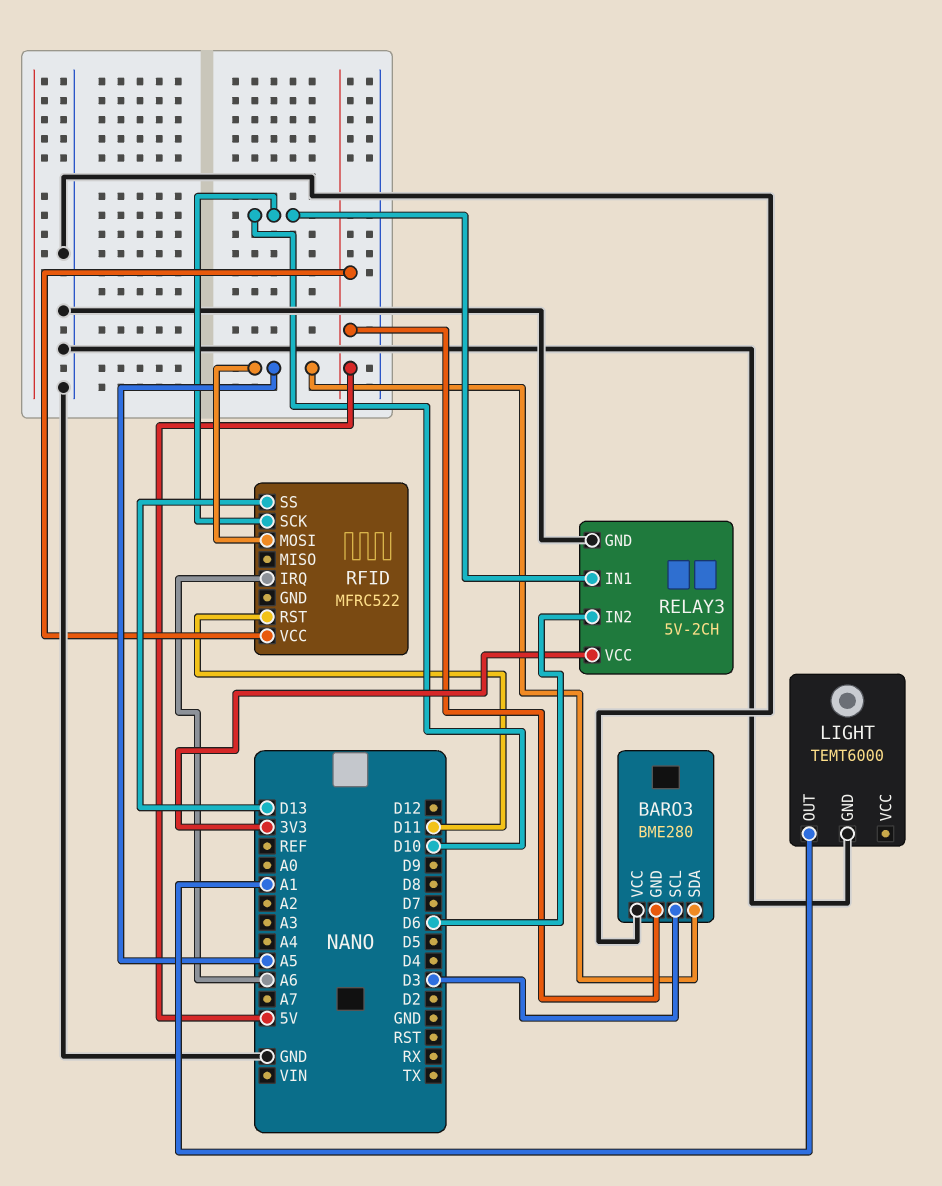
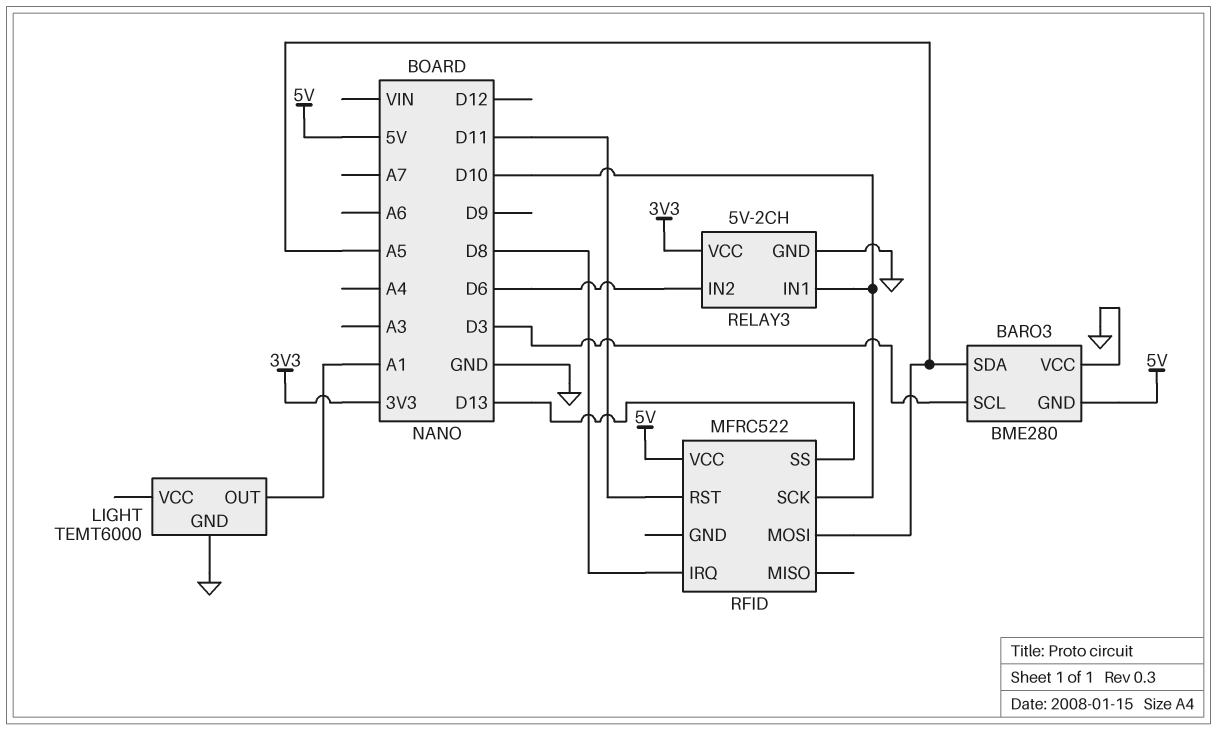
RFID pin IRQ: A6 -> D8

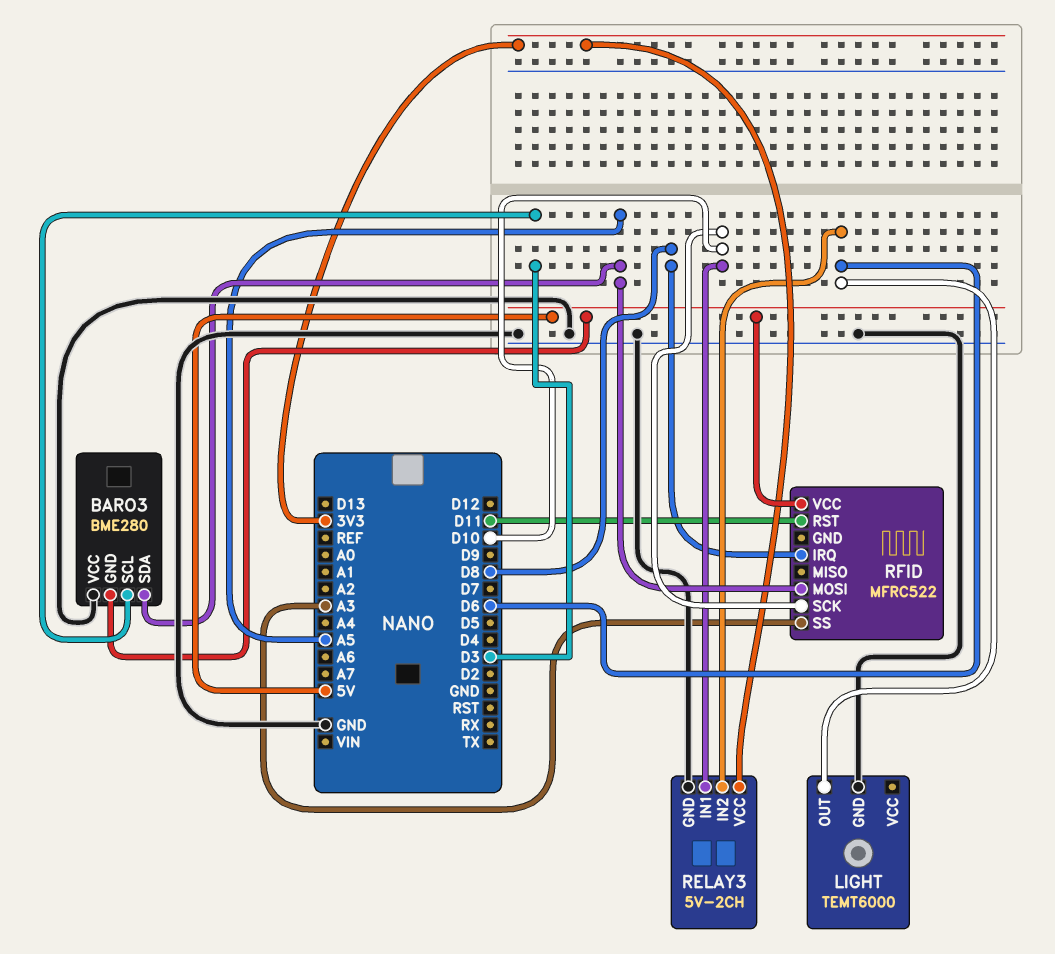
LIGHT pin OUT: A1 -> D6
RFID pin SS: D13 -> A3

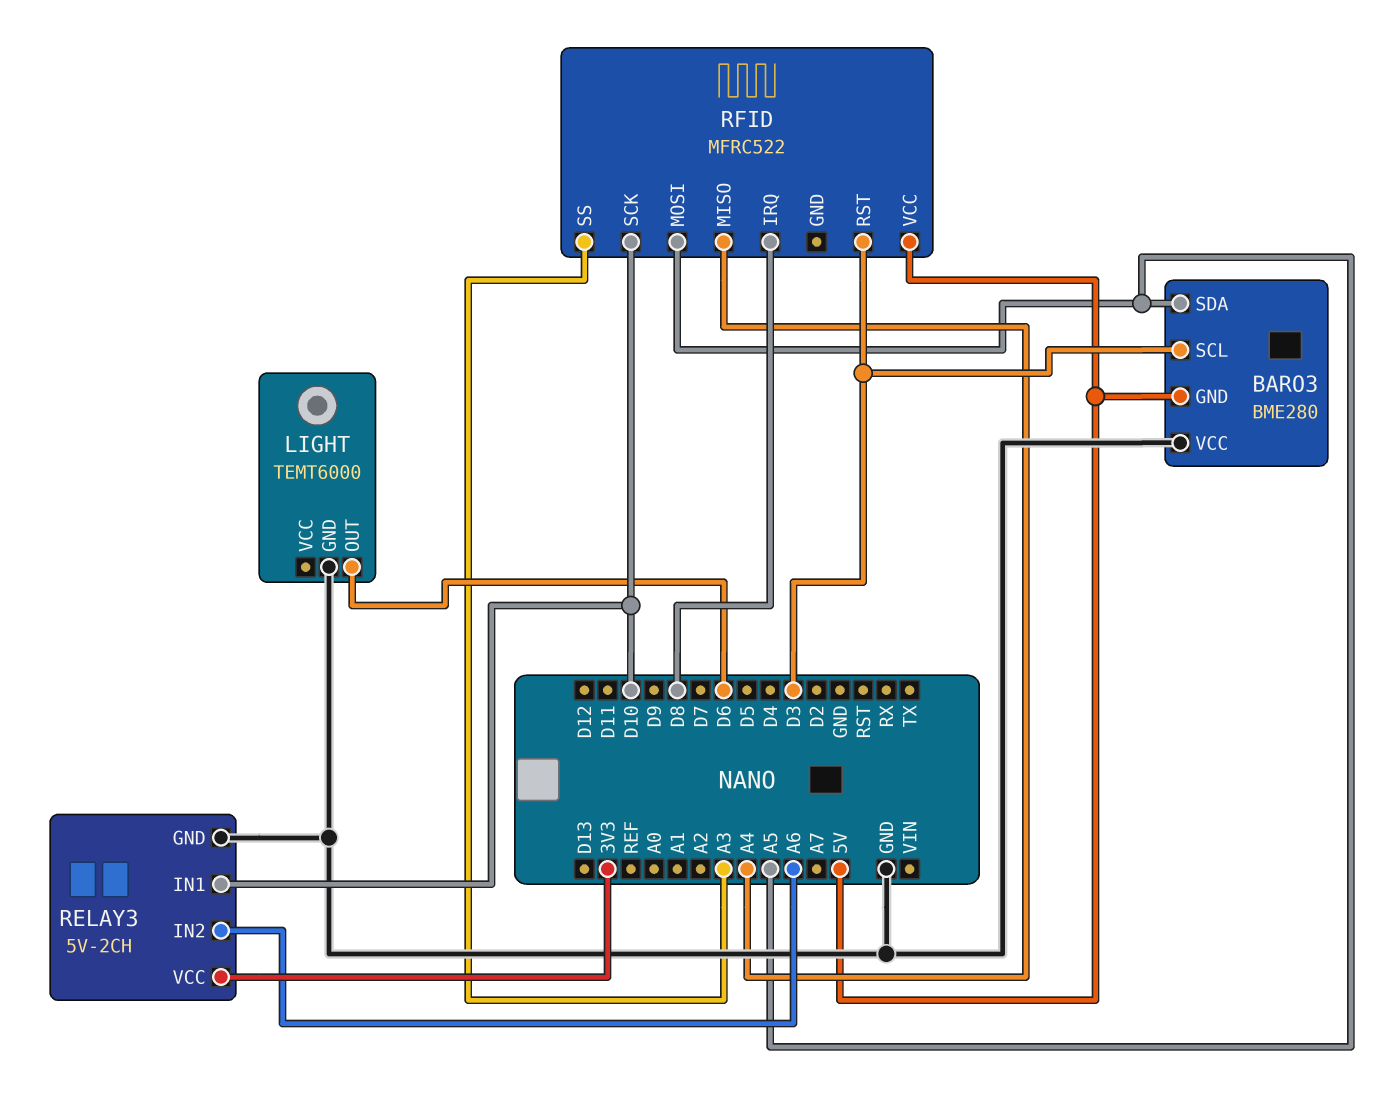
RELAY3 pin IN2: D6 -> A6
RFID pin MISO: none -> A4
RFID pin RST: D11 -> D3

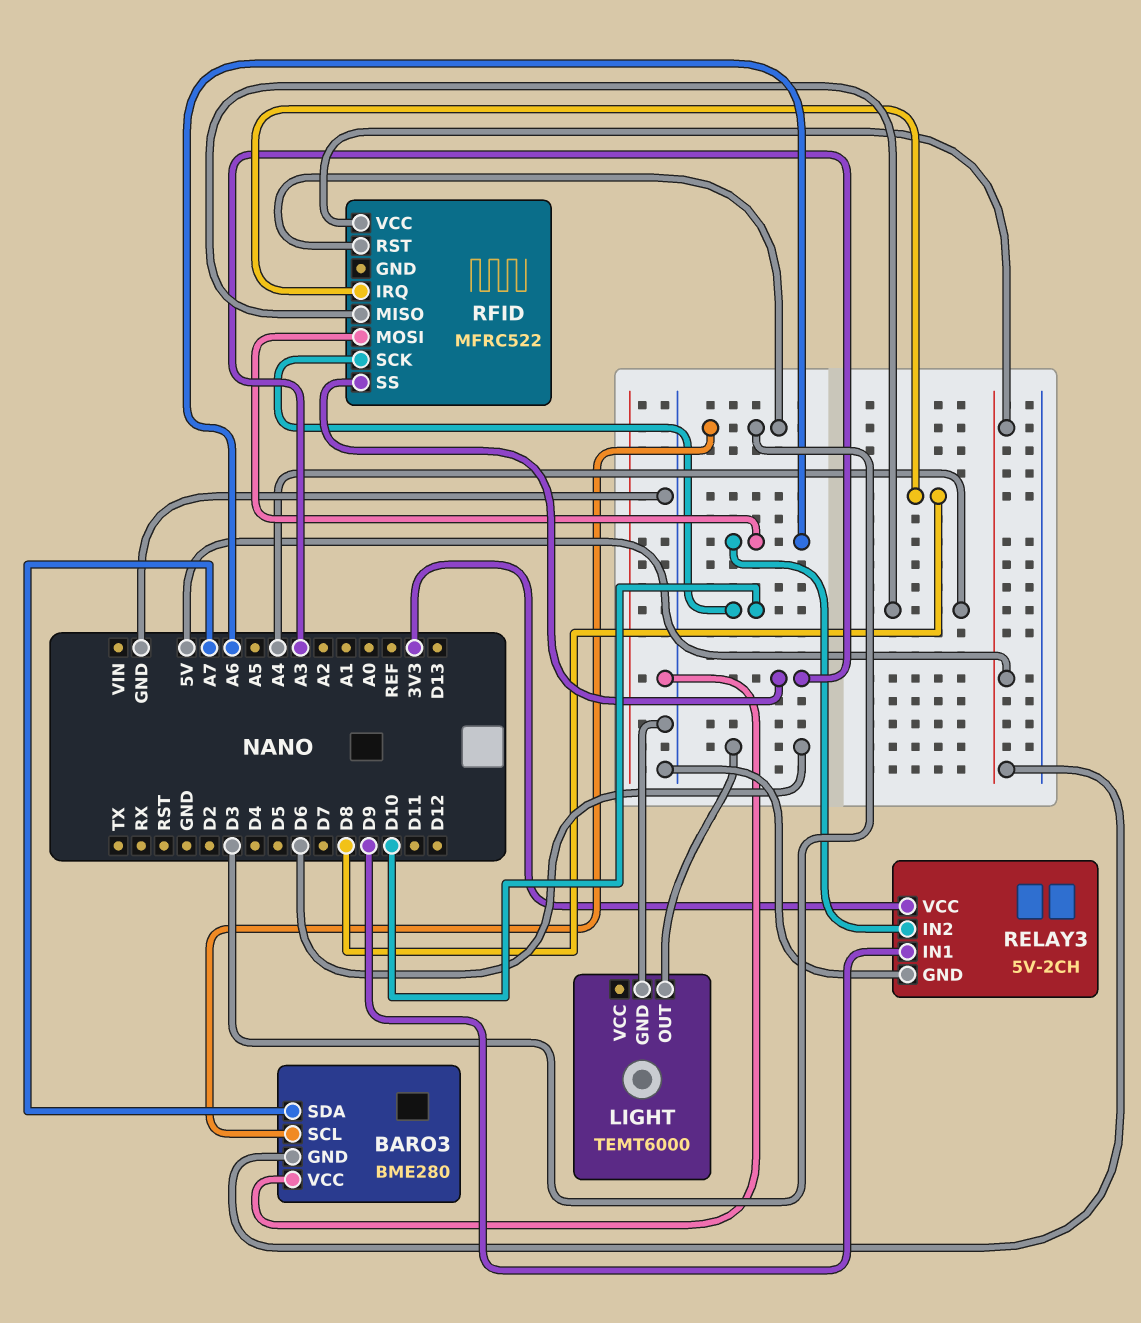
BARO3 pin SDA: A5 -> A7
RELAY3 pin IN1: D10 -> D9
RFID pin MOSI: A5 -> A6

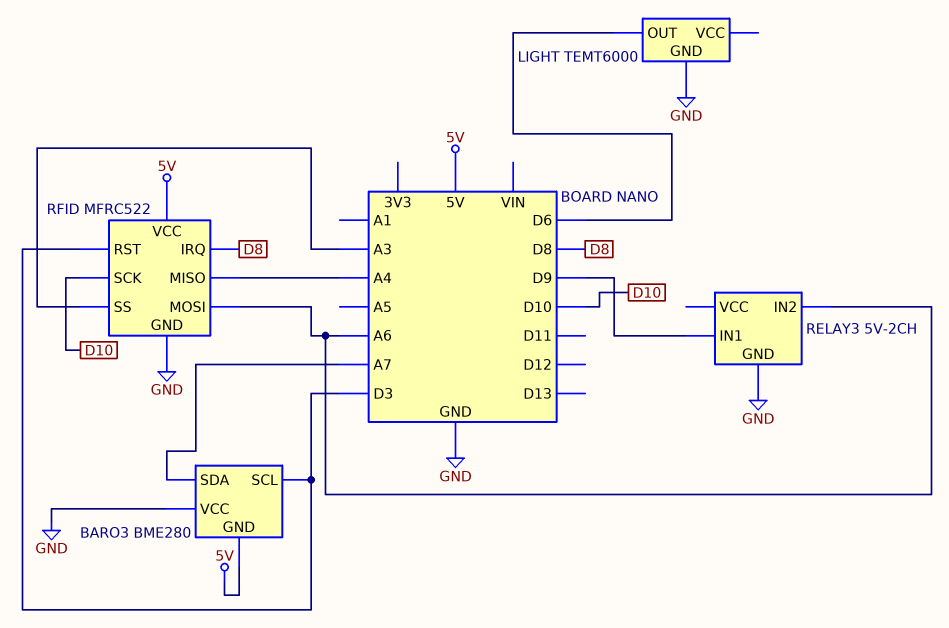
RELAY3 pin VCC: 3V3 -> none
RFID pin GND: none -> GND

